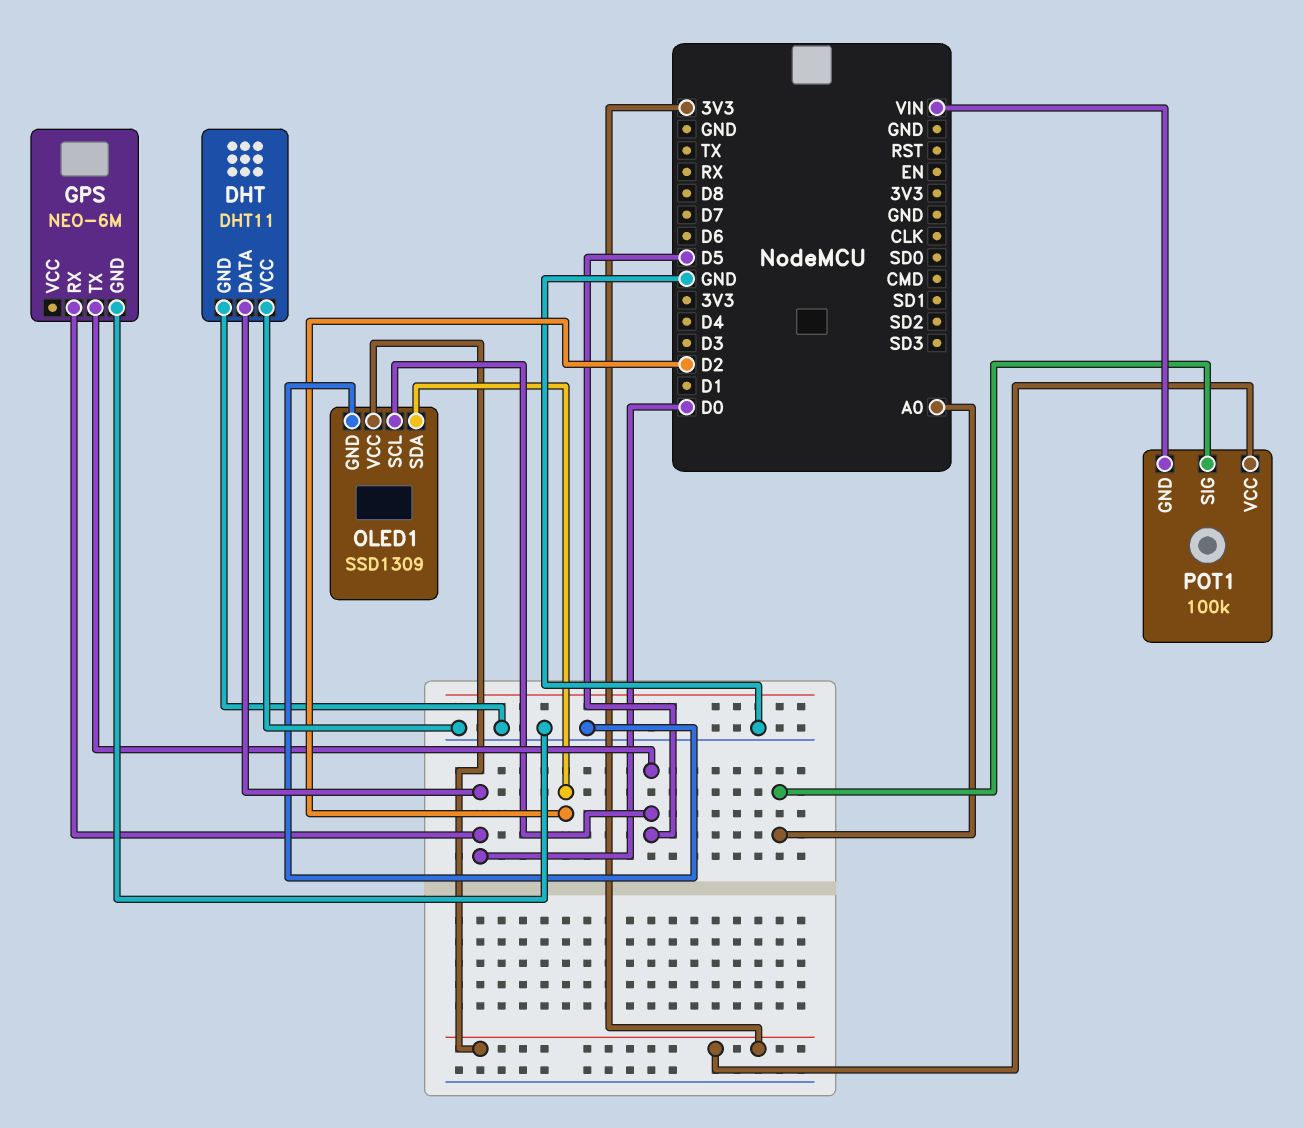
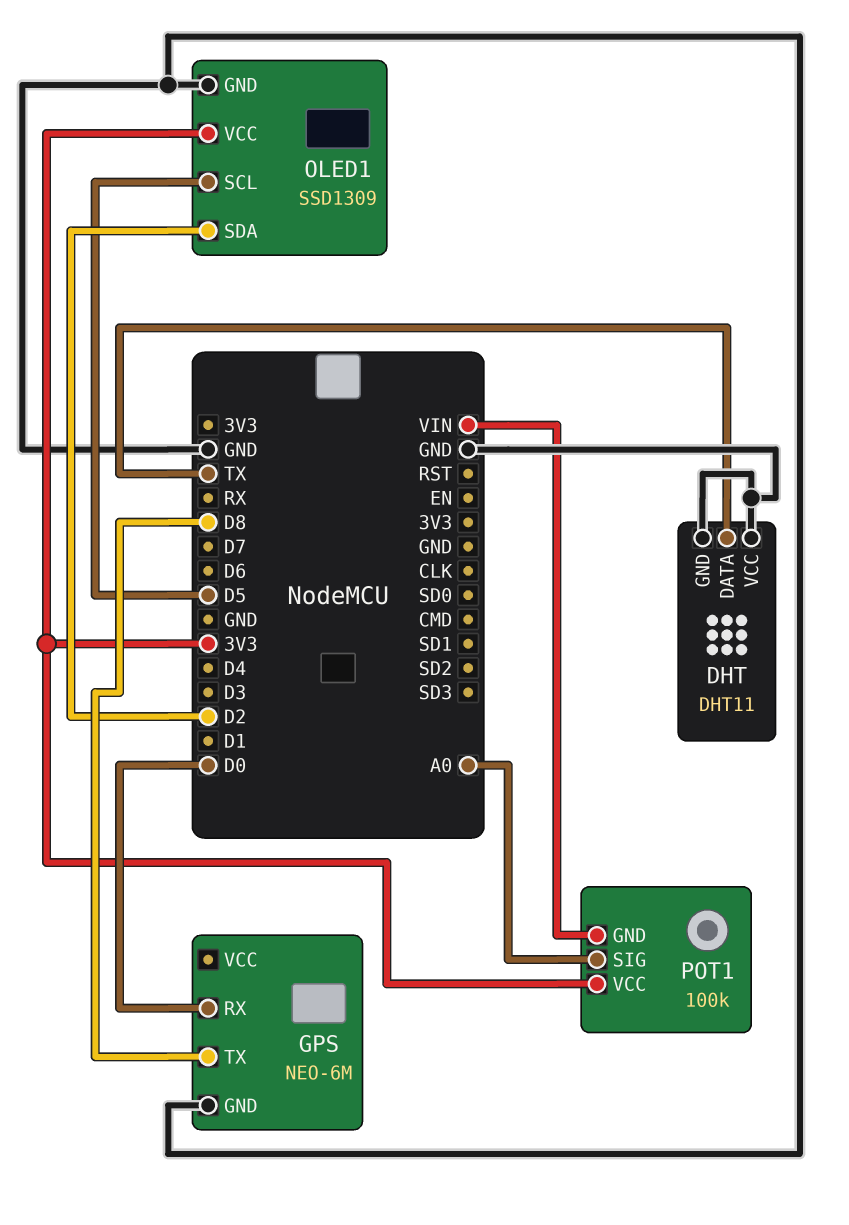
DHT pin DATA: D0 -> TX
GPS pin TX: D5 -> D8

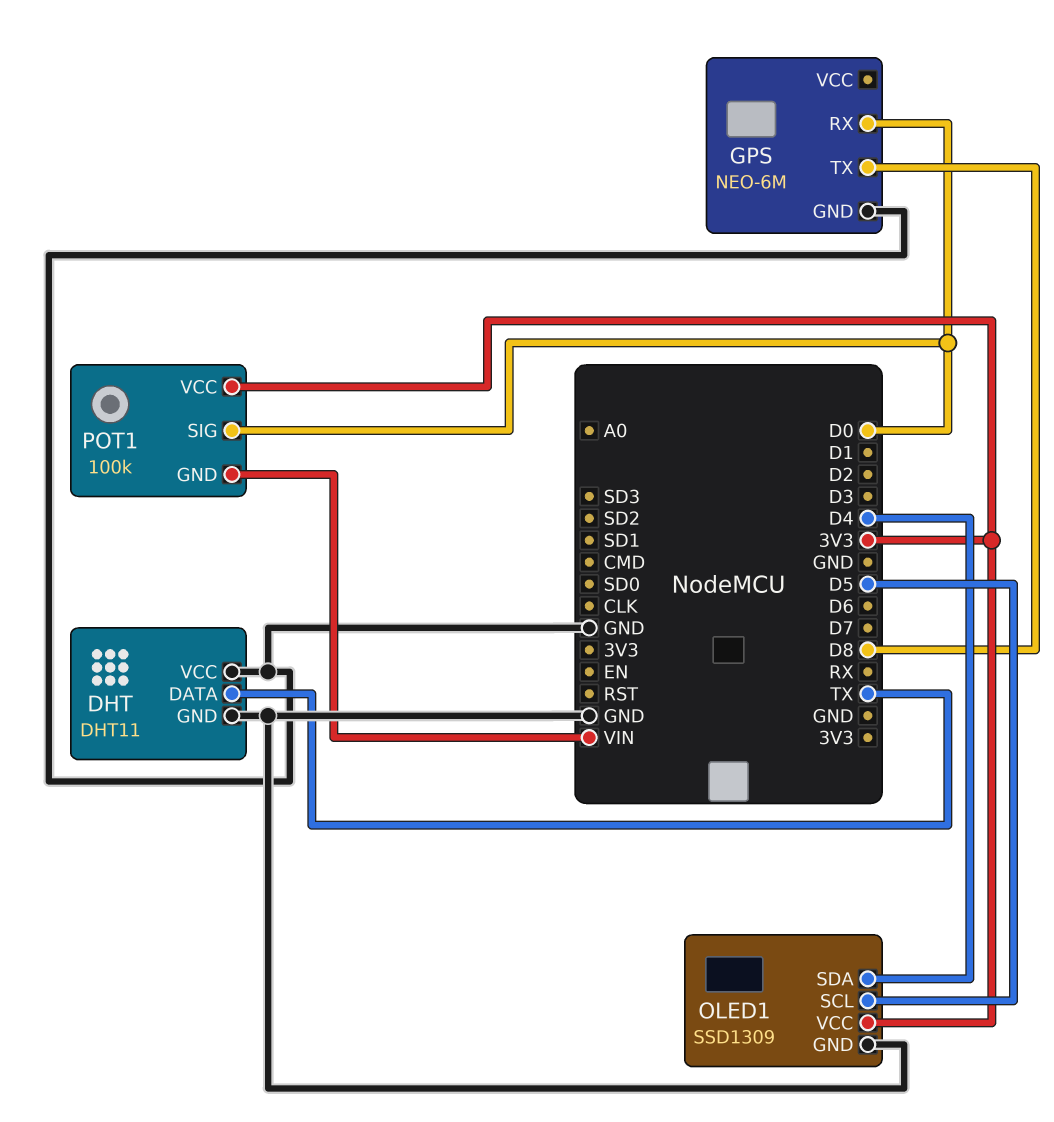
OLED1 pin SDA: D2 -> D4
POT1 pin SIG: A0 -> D0

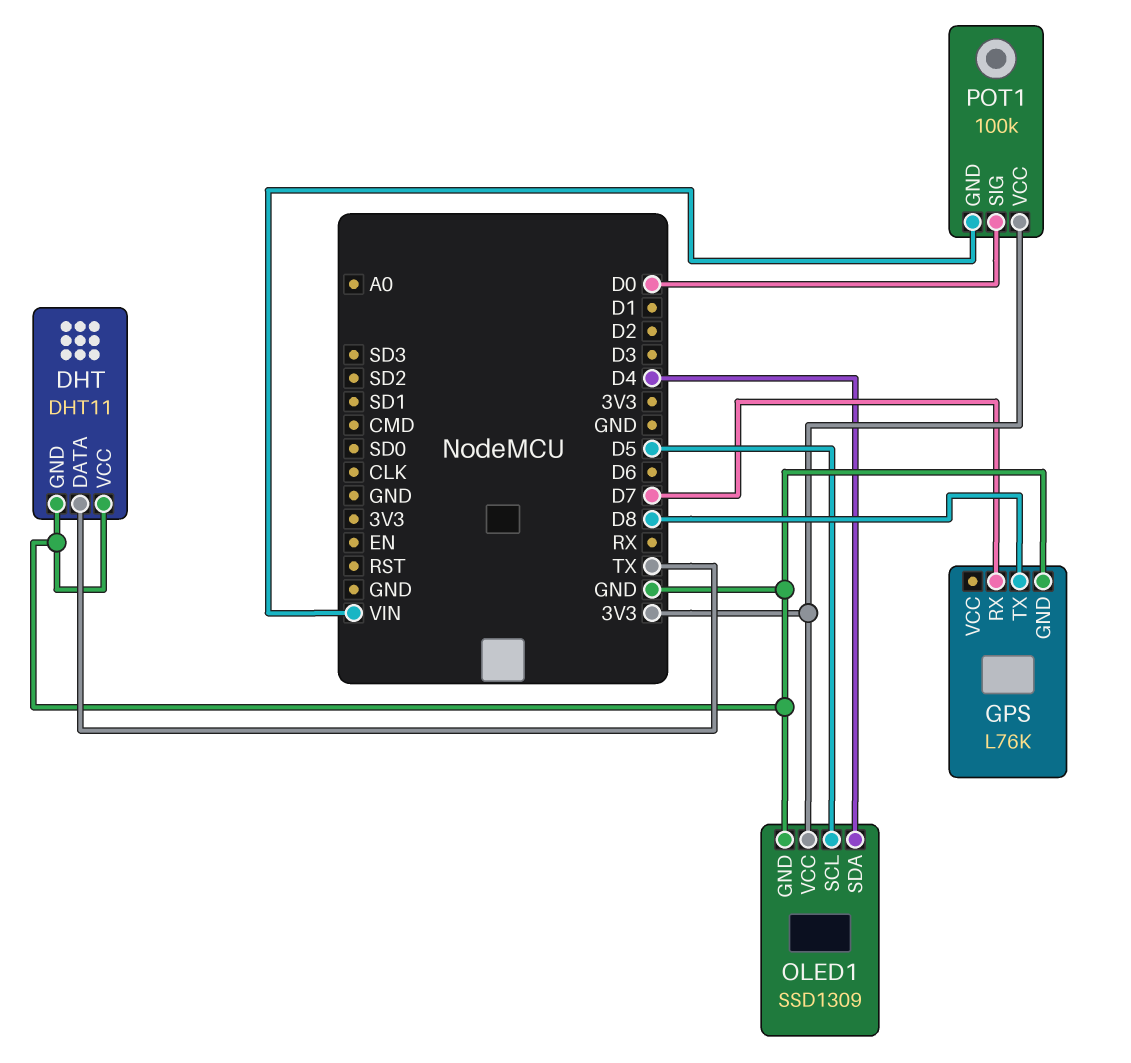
GPS: NEO-6M -> L76K
GPS pin RX: D0 -> D7

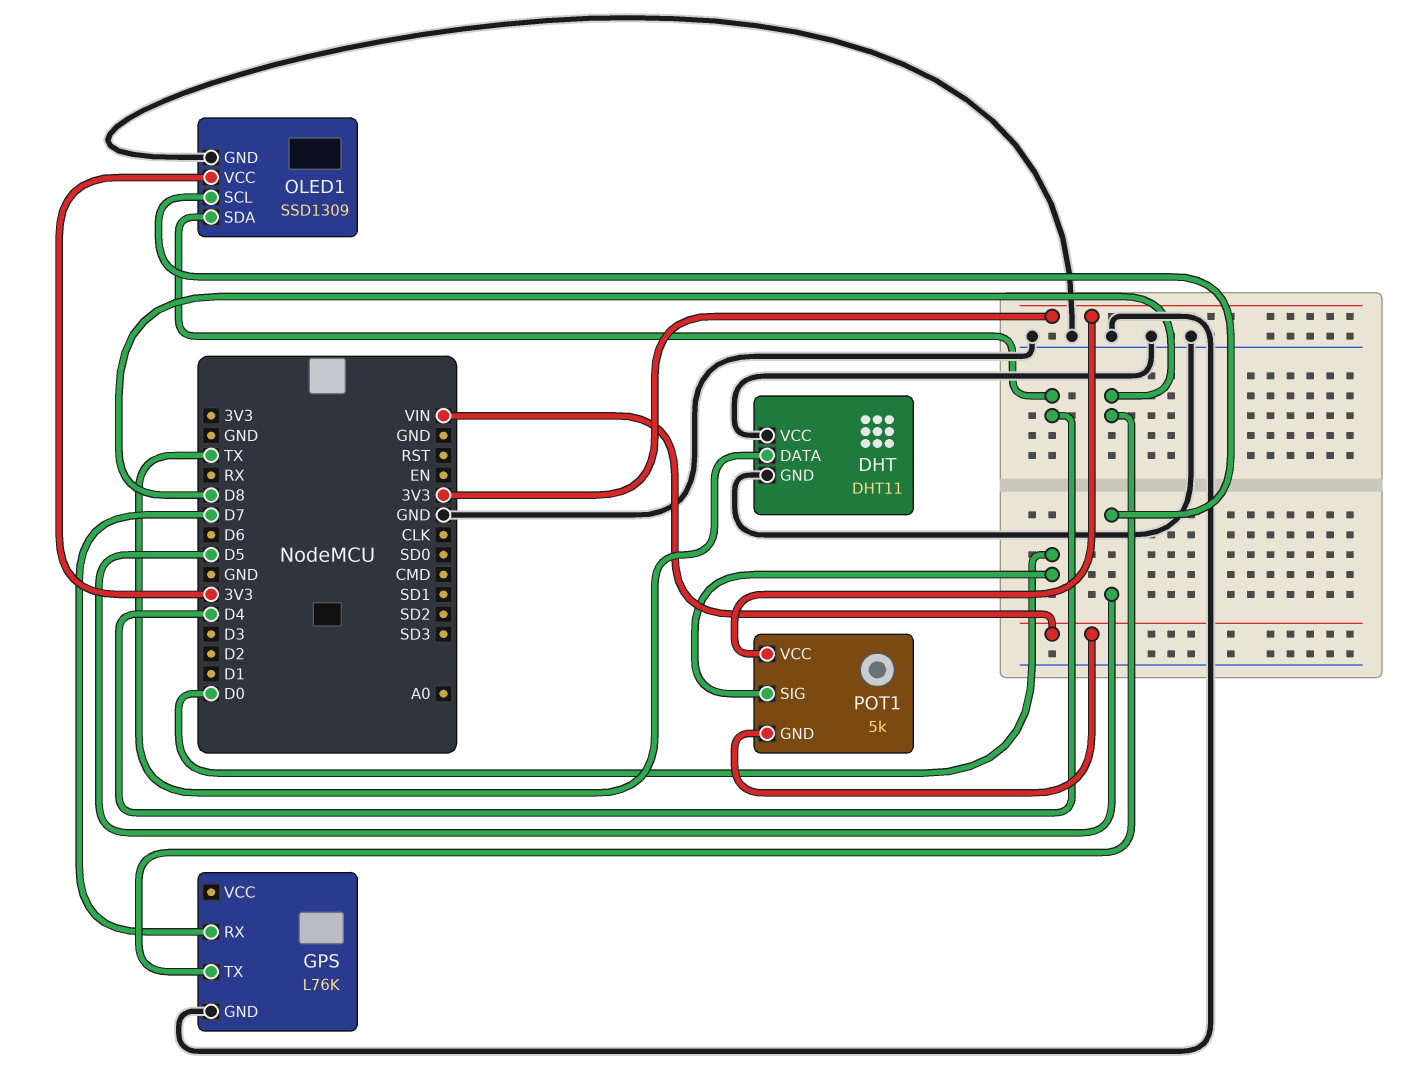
POT1: 100k -> 5k

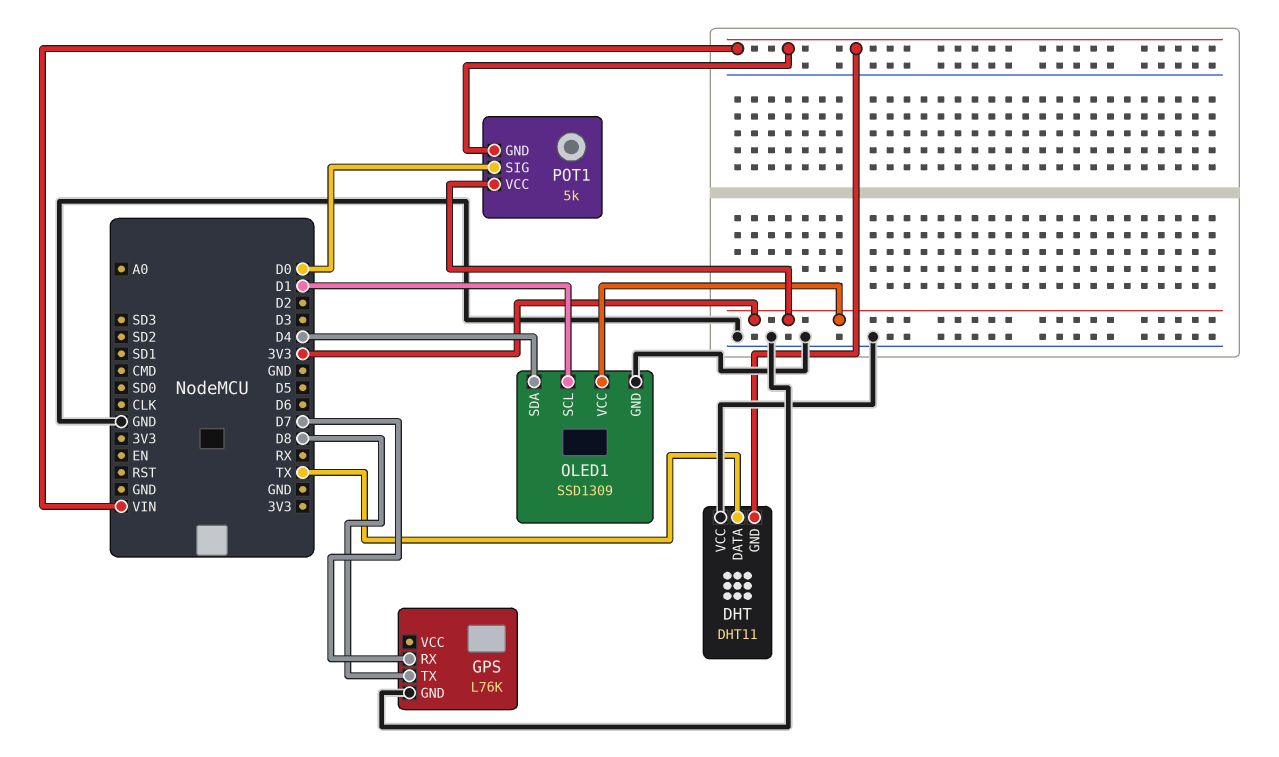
DHT pin GND: GND -> VIN
OLED1 pin SCL: D5 -> D1

